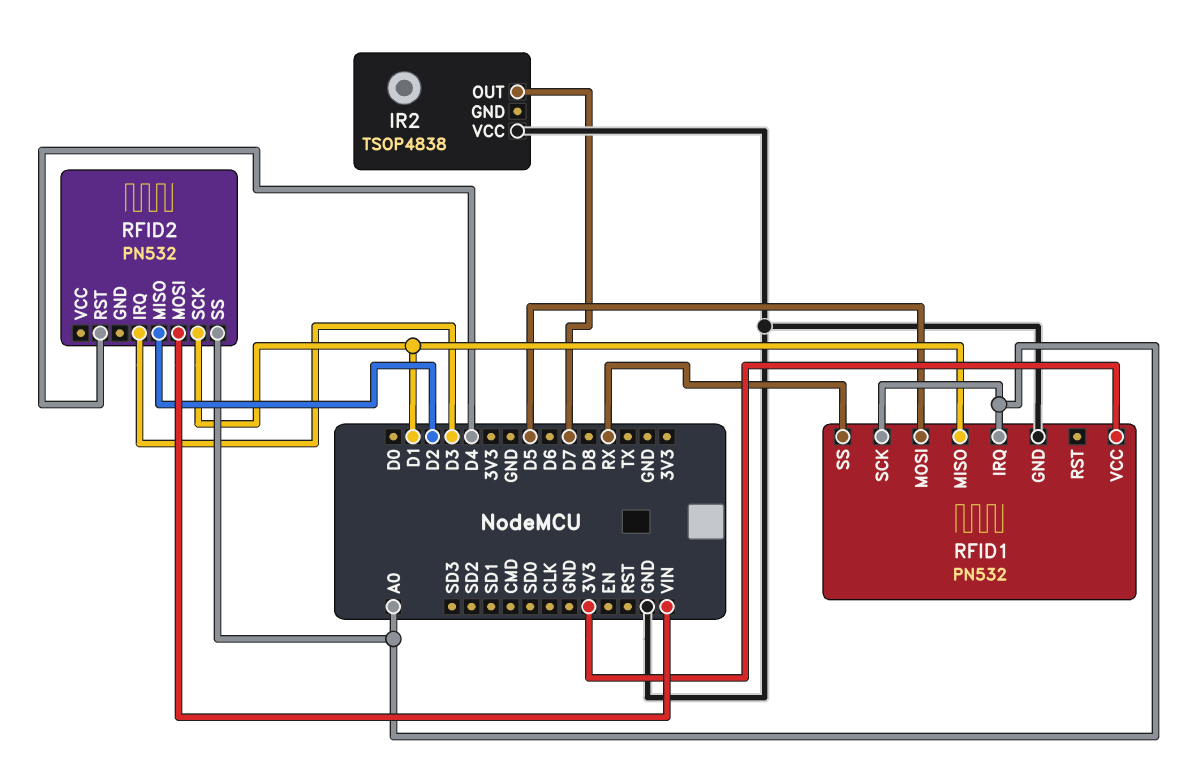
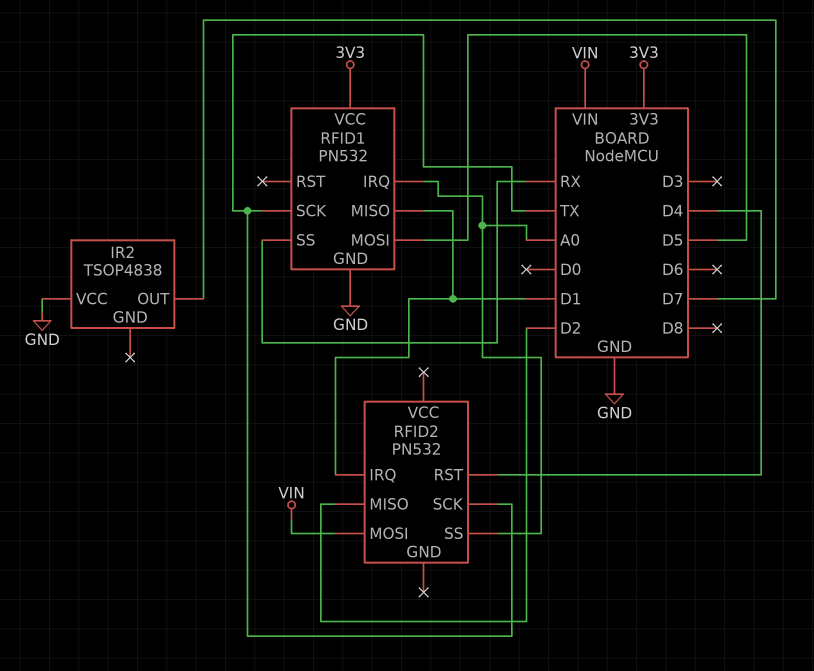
RFID1 pin SCK: A0 -> TX
RFID2 pin IRQ: D3 -> D1
RFID2 pin SCK: D1 -> TX

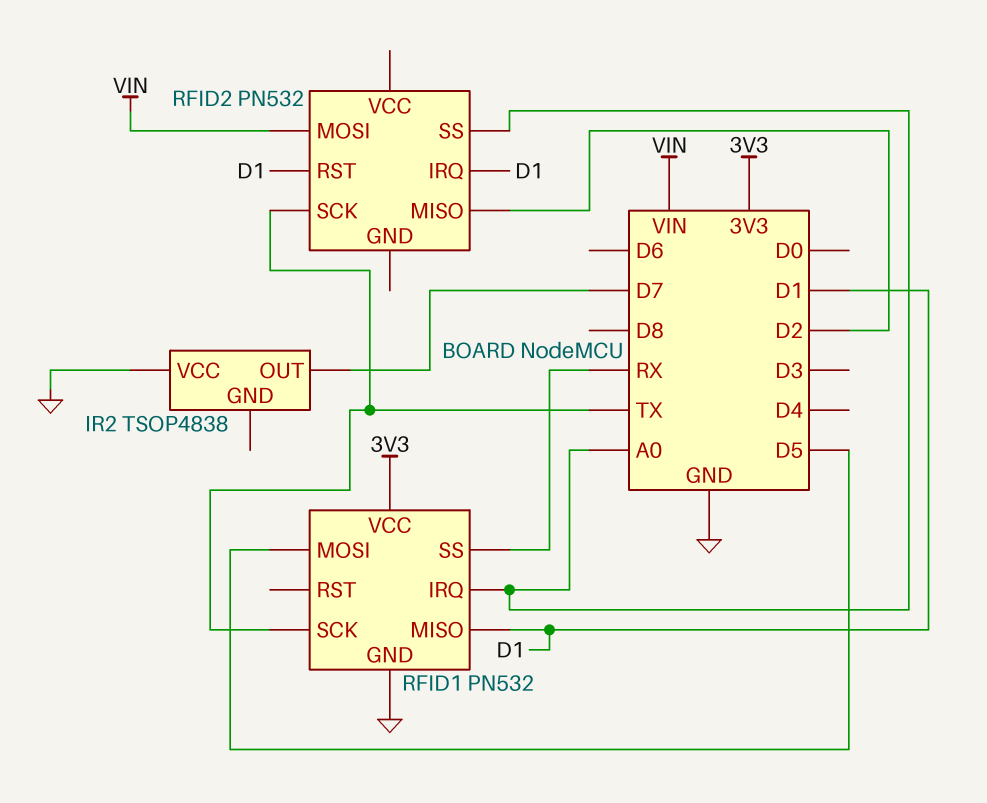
RFID2 pin RST: D4 -> D1

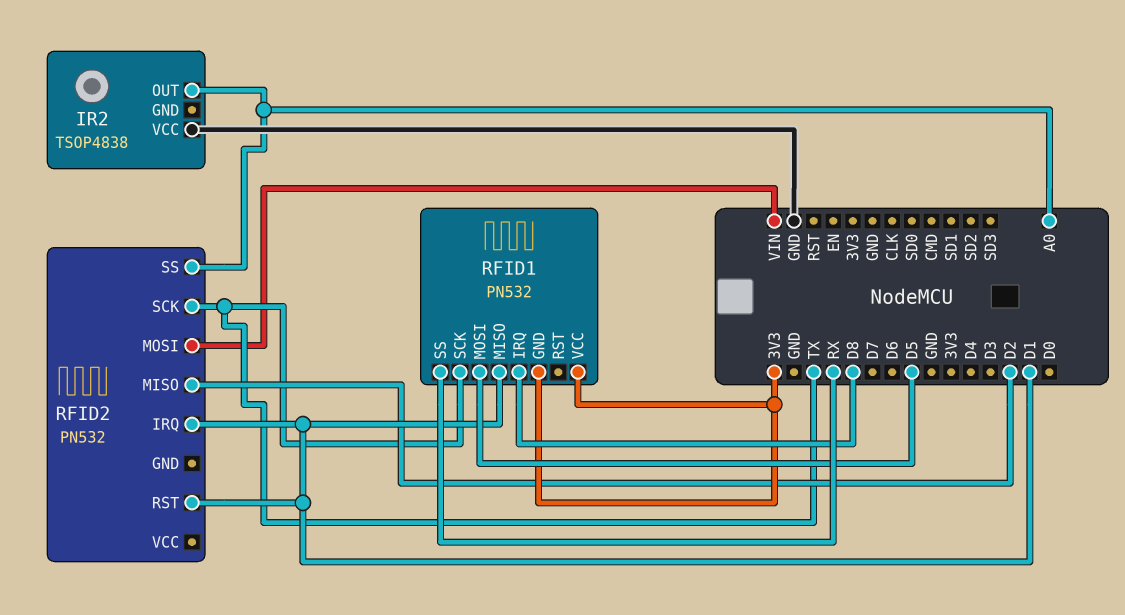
IR2 pin OUT: D7 -> A0
RFID1 pin GND: GND -> 3V3
RFID1 pin IRQ: A0 -> D8

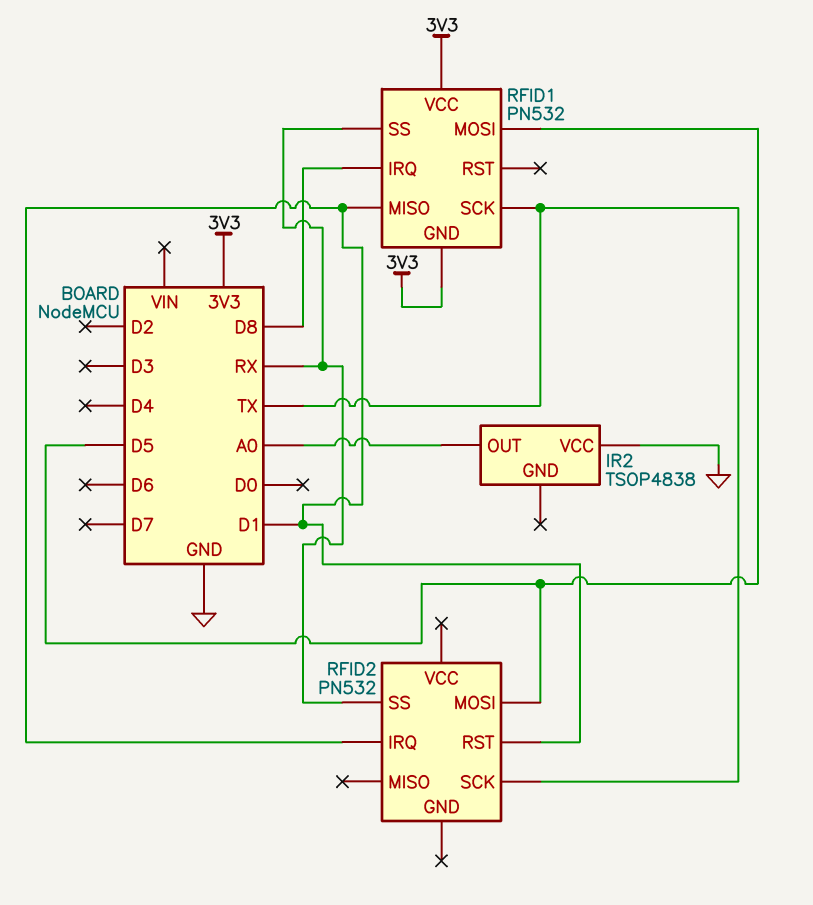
RFID2 pin MISO: D2 -> none
RFID2 pin MOSI: VIN -> D5
RFID2 pin SS: A0 -> RX

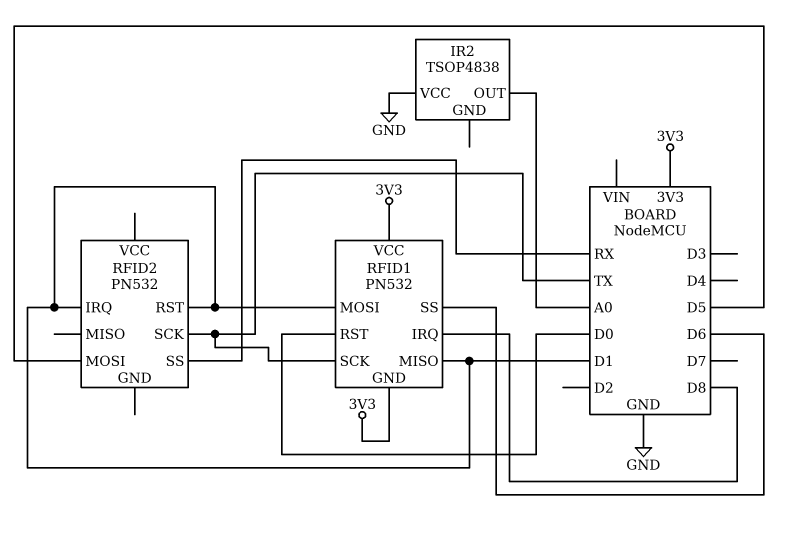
RFID1 pin MOSI: D5 -> D1
RFID1 pin RST: none -> D0
RFID1 pin SS: RX -> D6

